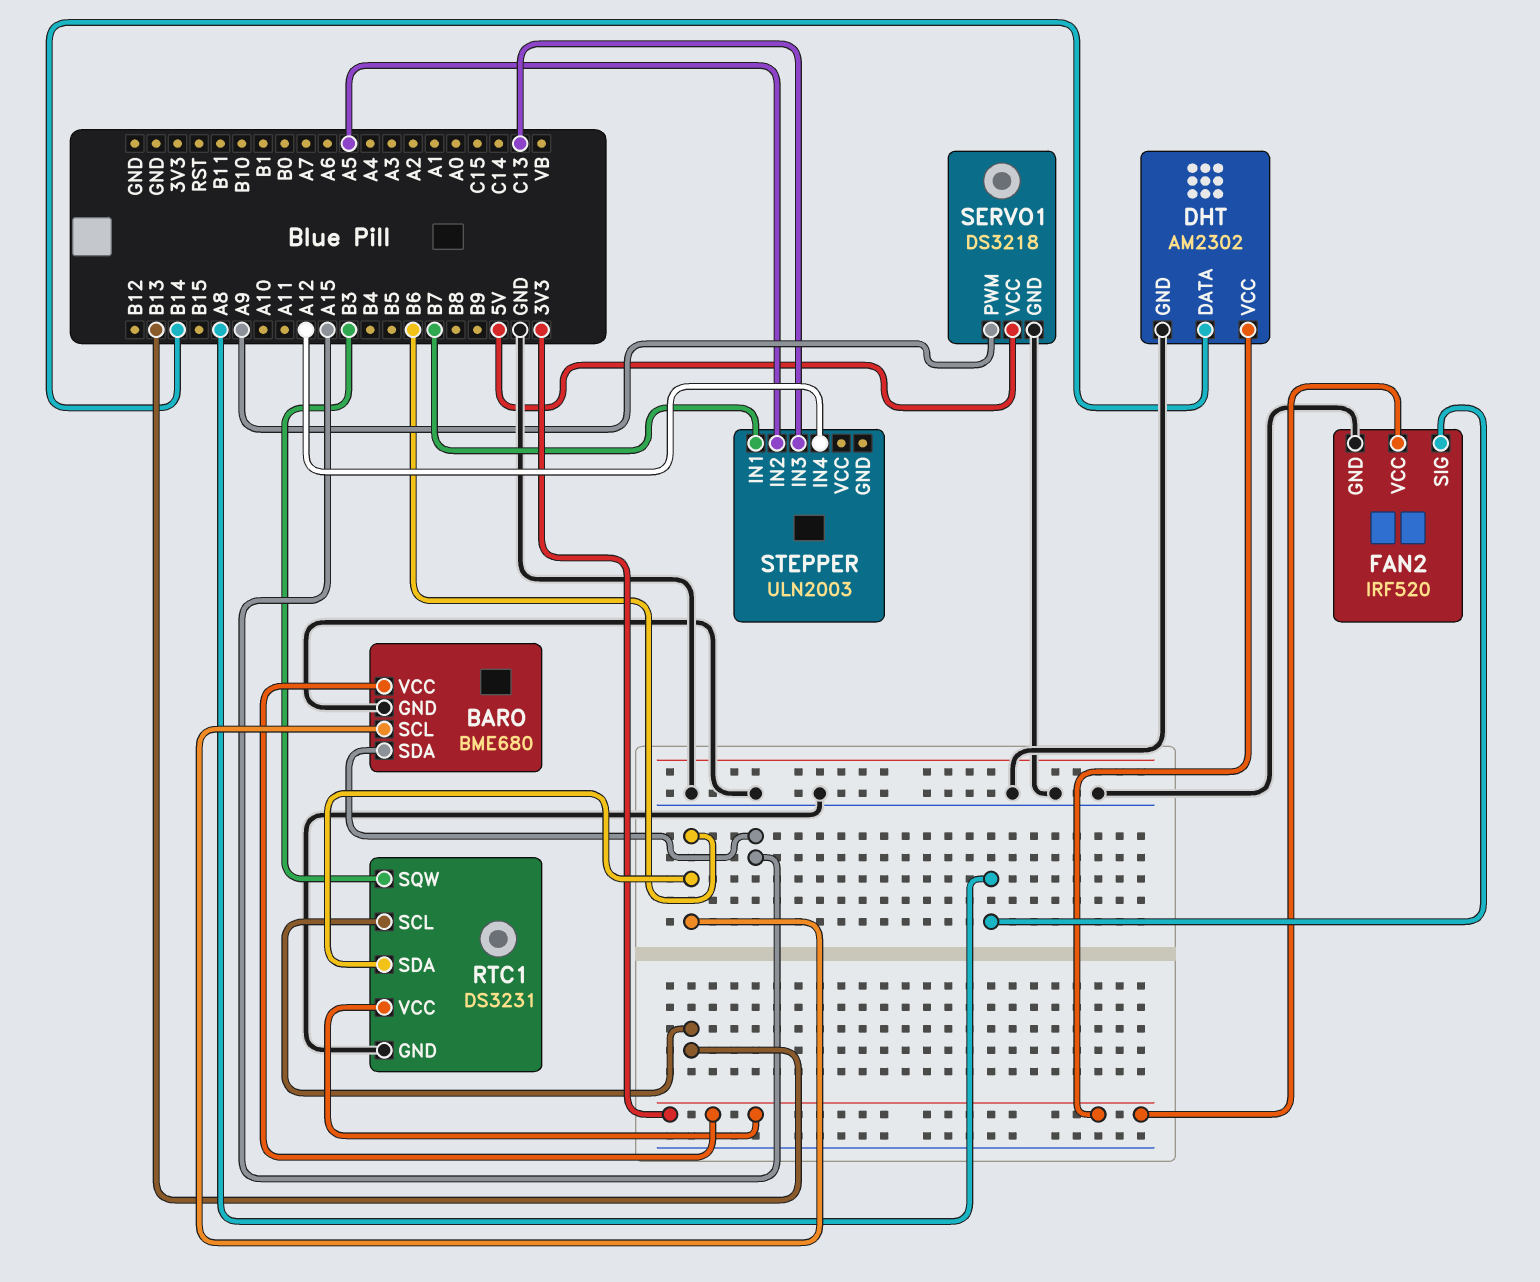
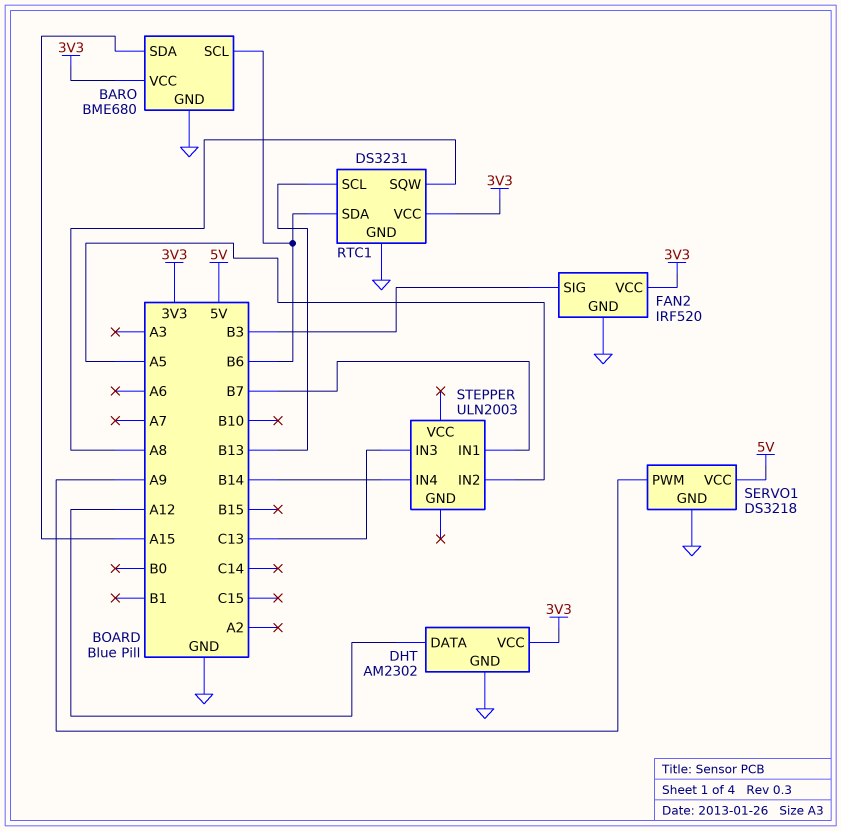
DHT pin DATA: B14 -> A12
FAN2 pin SIG: A8 -> B3
RTC1 pin SQW: B3 -> A8
STEPPER pin IN4: A12 -> B14

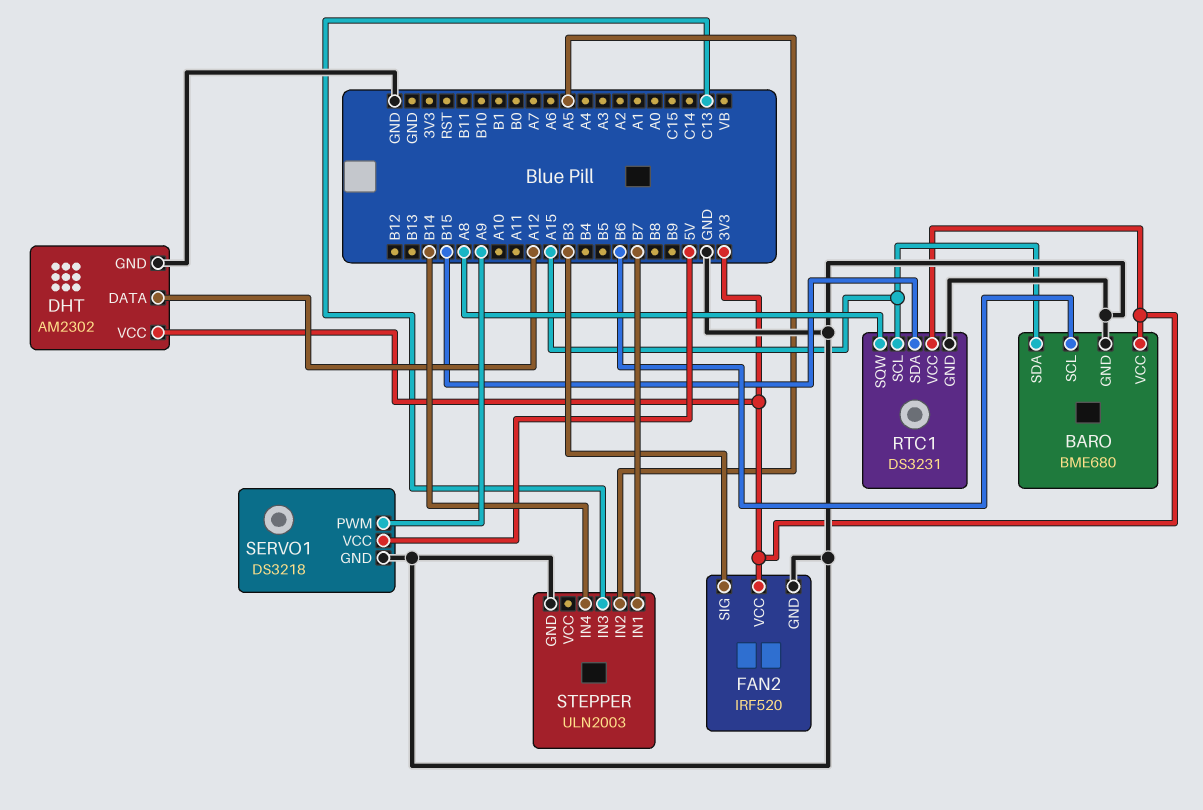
RTC1 pin SCL: B13 -> A15
RTC1 pin SDA: B6 -> B15
STEPPER pin GND: none -> GND

